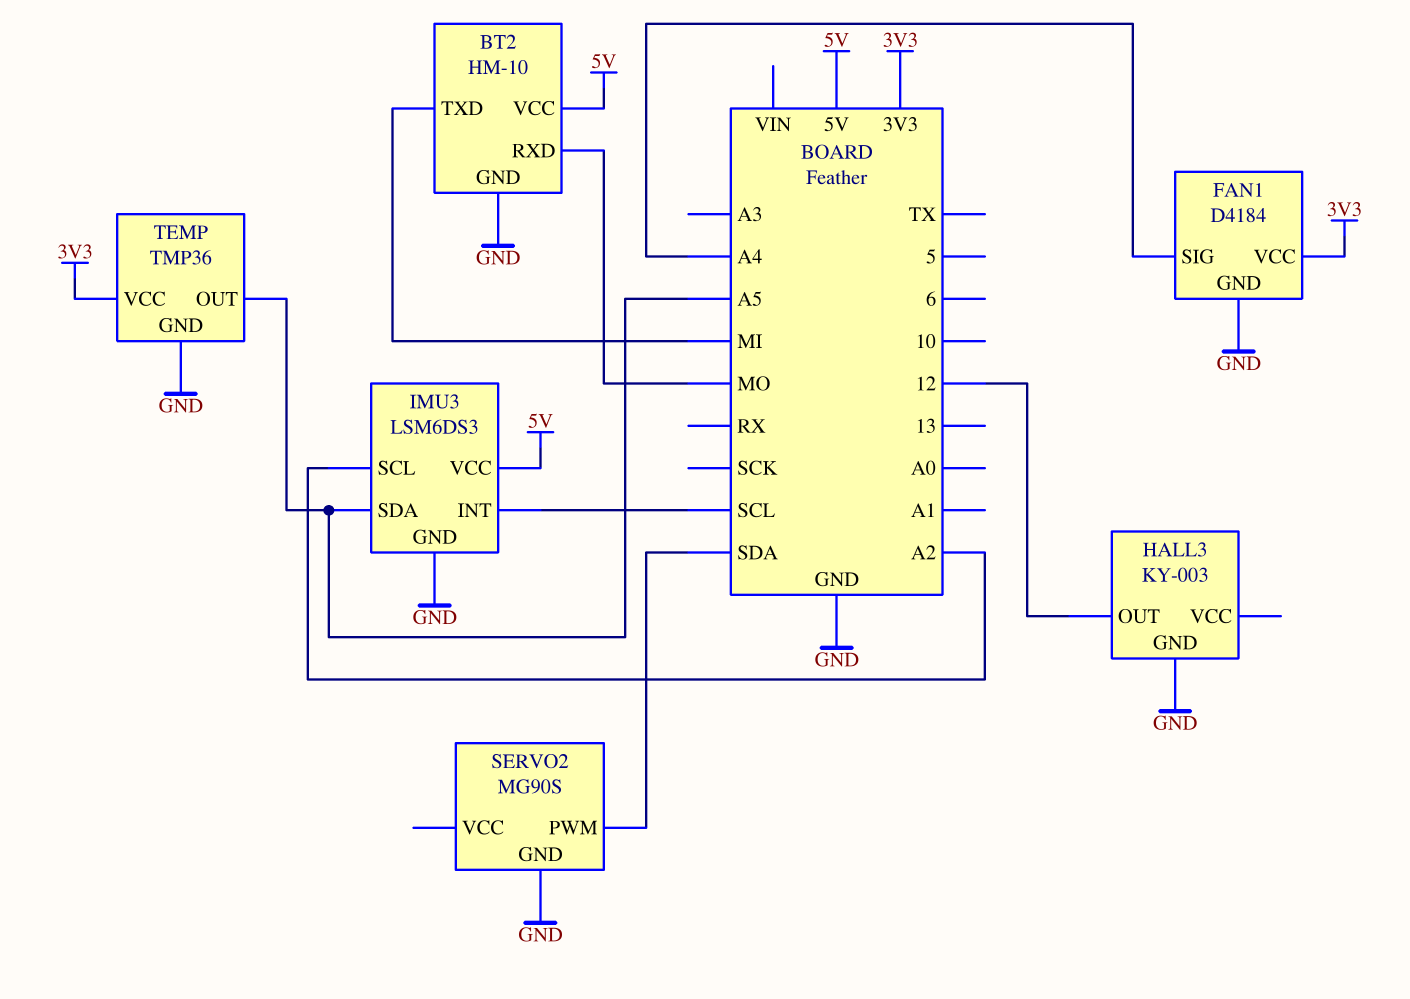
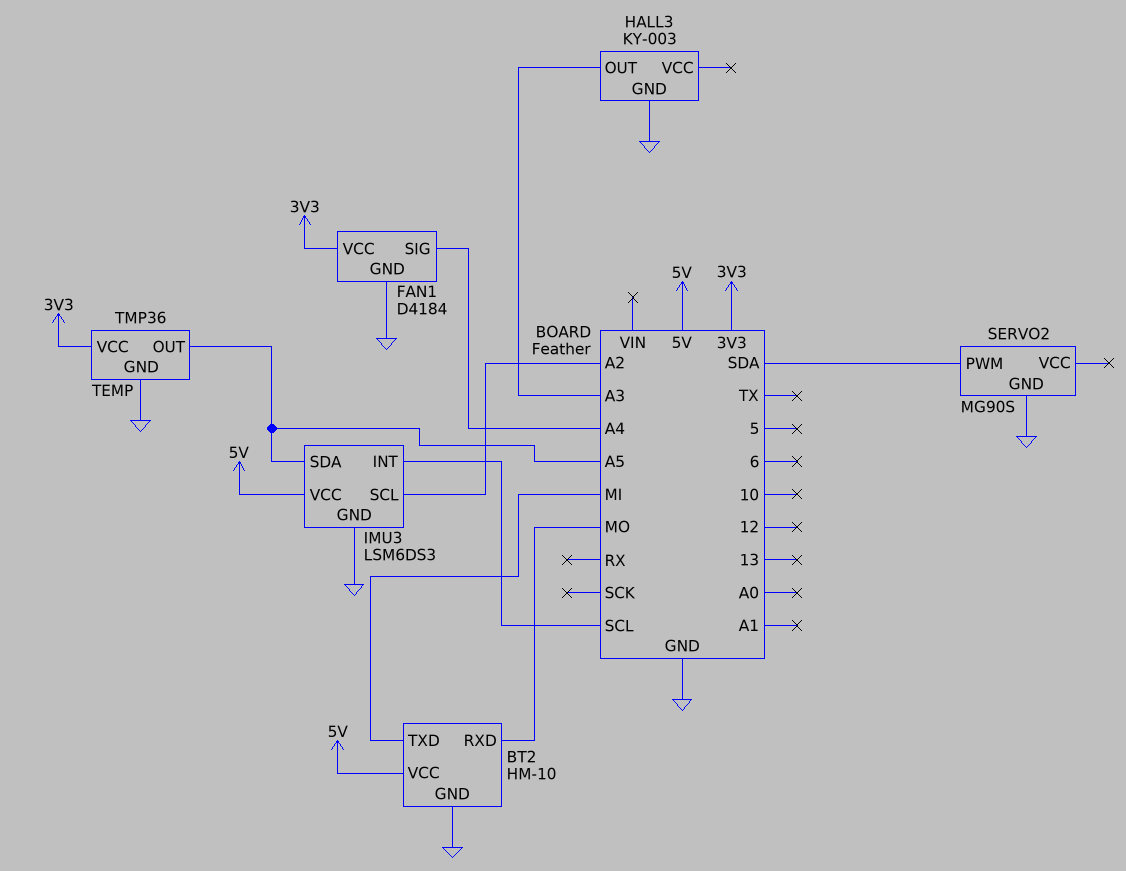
HALL3 pin OUT: 12 -> A3

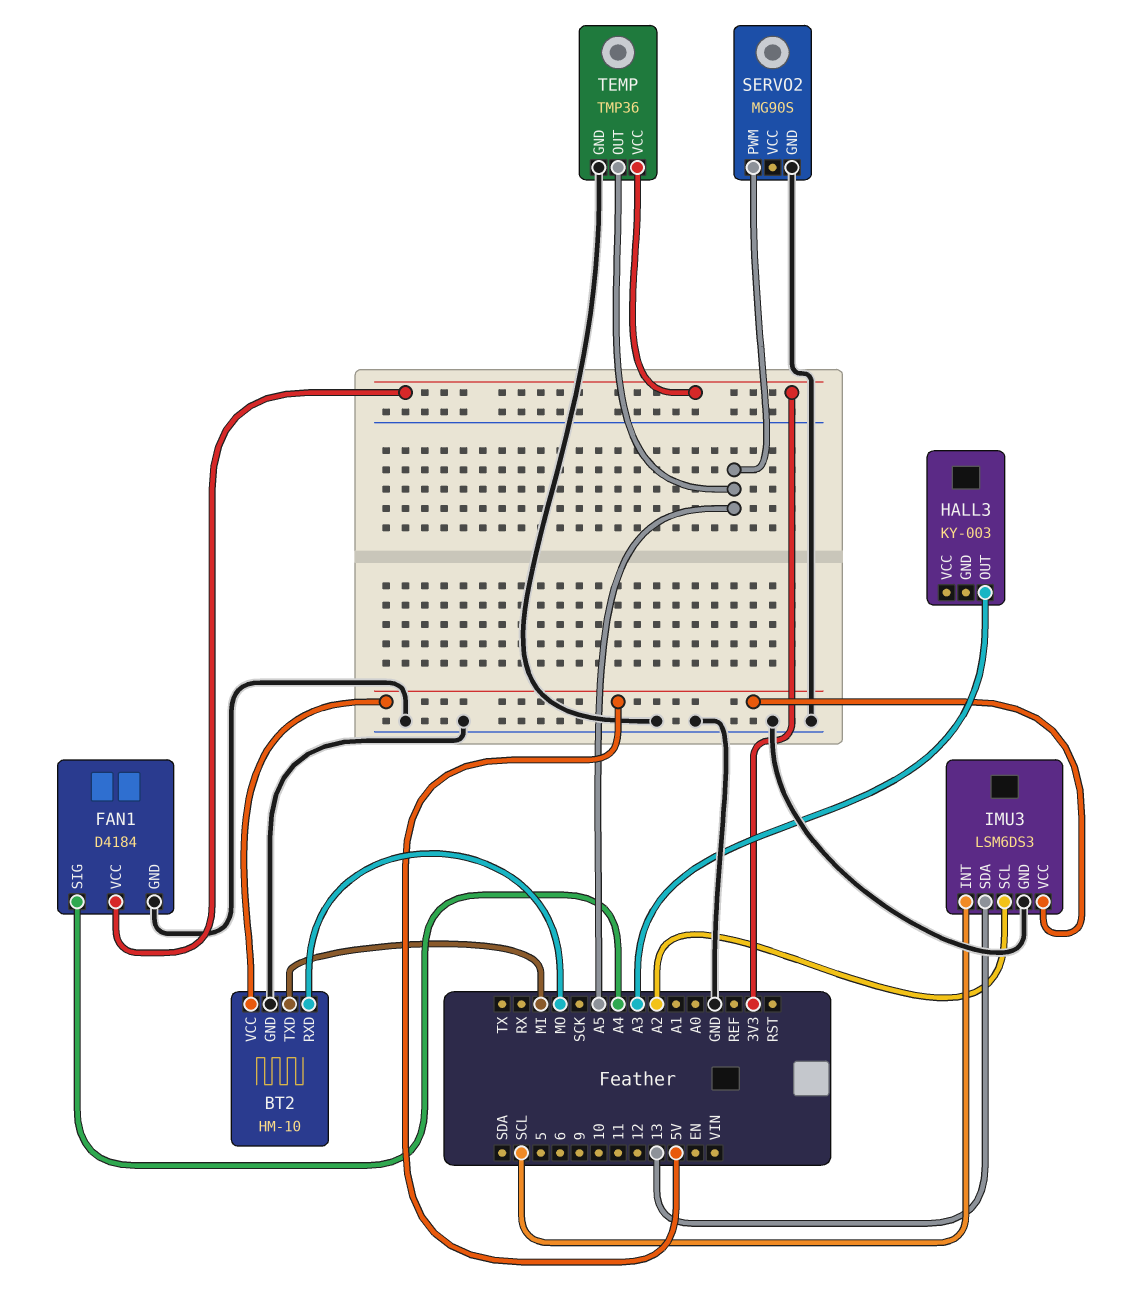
HALL3 pin GND: GND -> none
IMU3 pin SDA: A5 -> 13
SERVO2 pin PWM: SDA -> A5

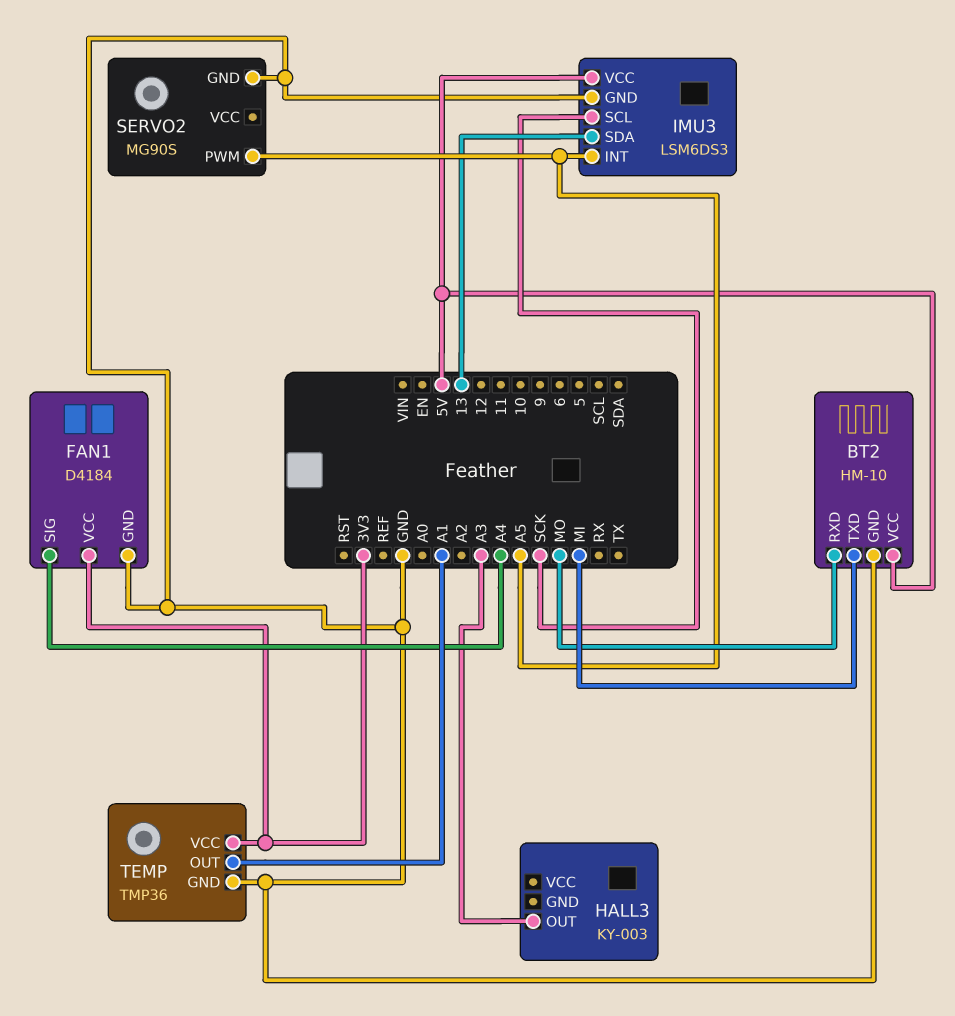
IMU3 pin INT: SCL -> A5
IMU3 pin SCL: A2 -> SCK
TEMP pin OUT: A5 -> A1

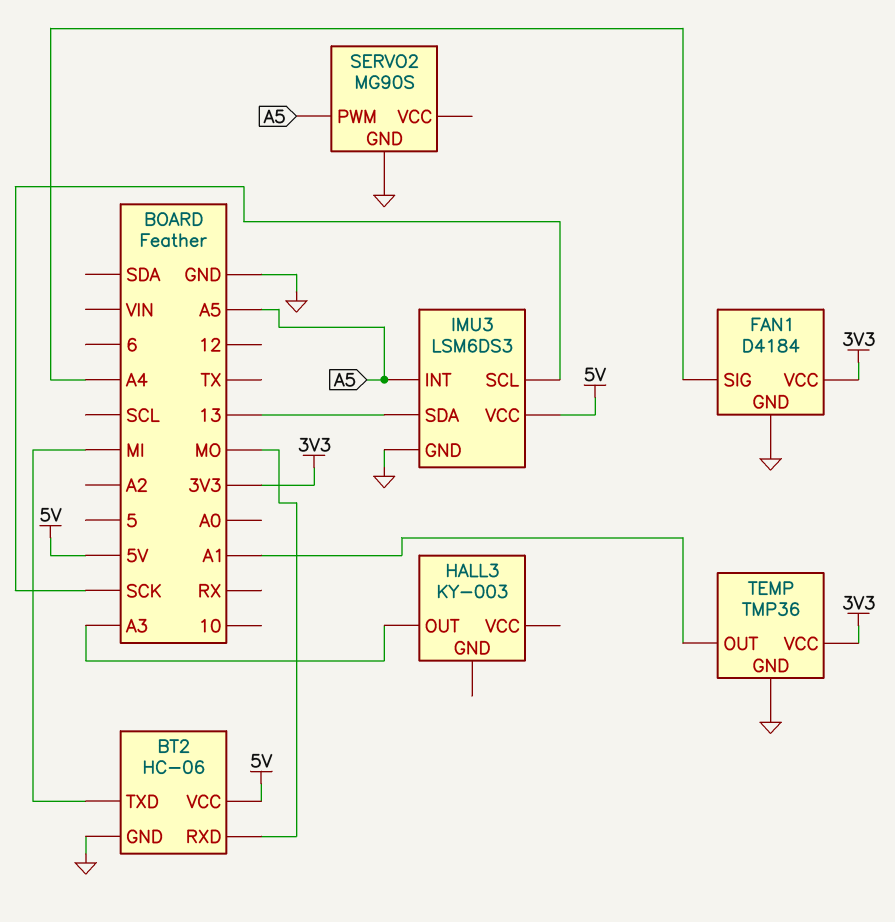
BT2: HM-10 -> HC-06

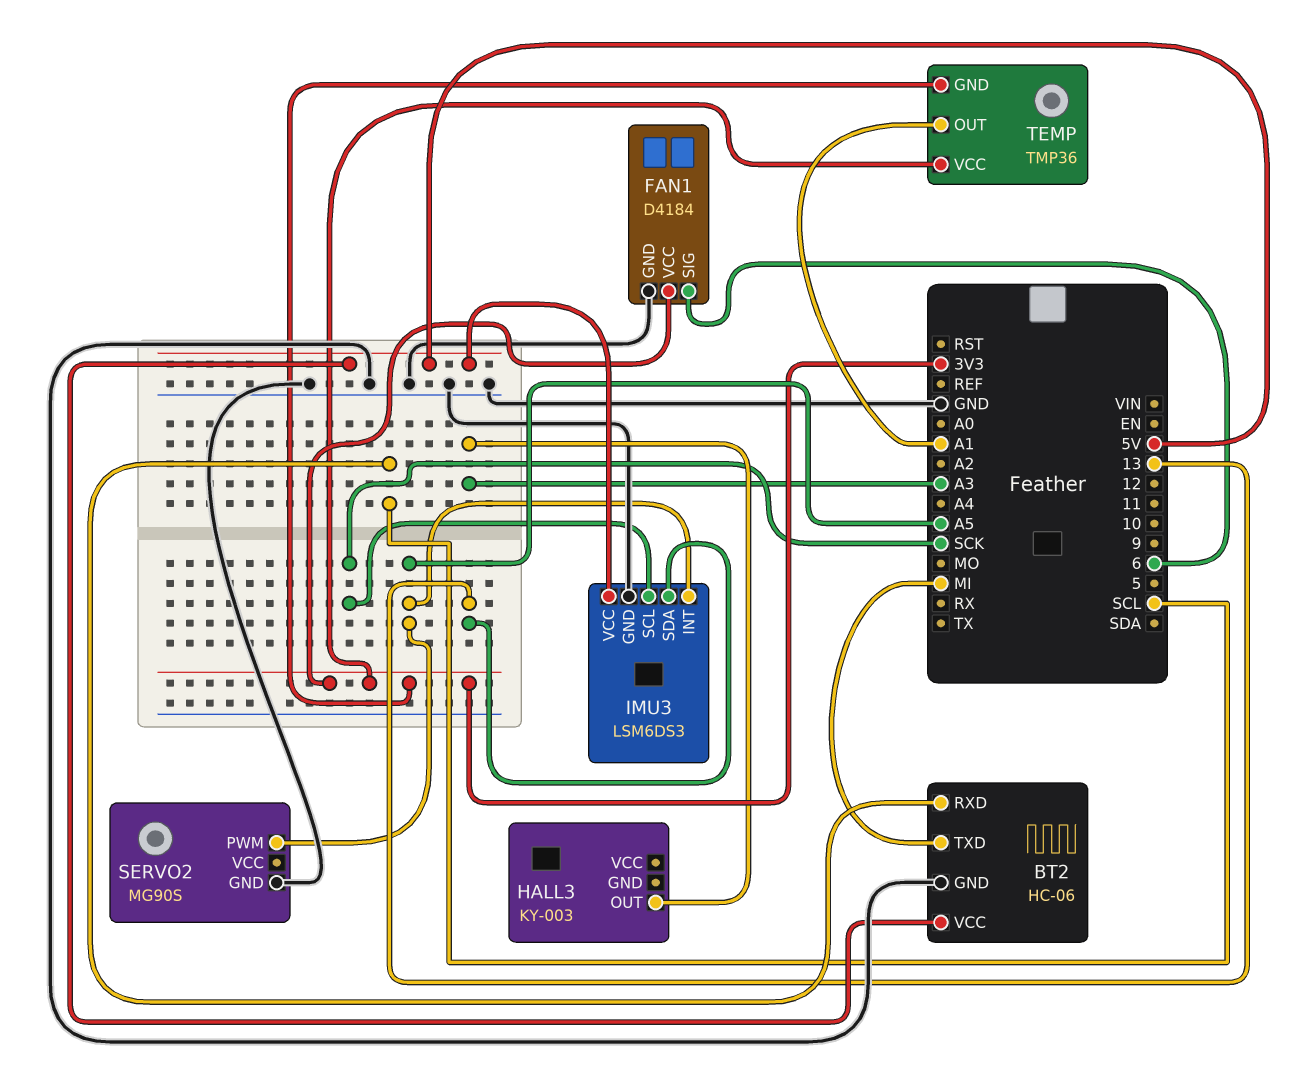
BT2 pin RXD: MO -> SCL
FAN1 pin SIG: A4 -> 6
TEMP pin GND: GND -> 3V3

